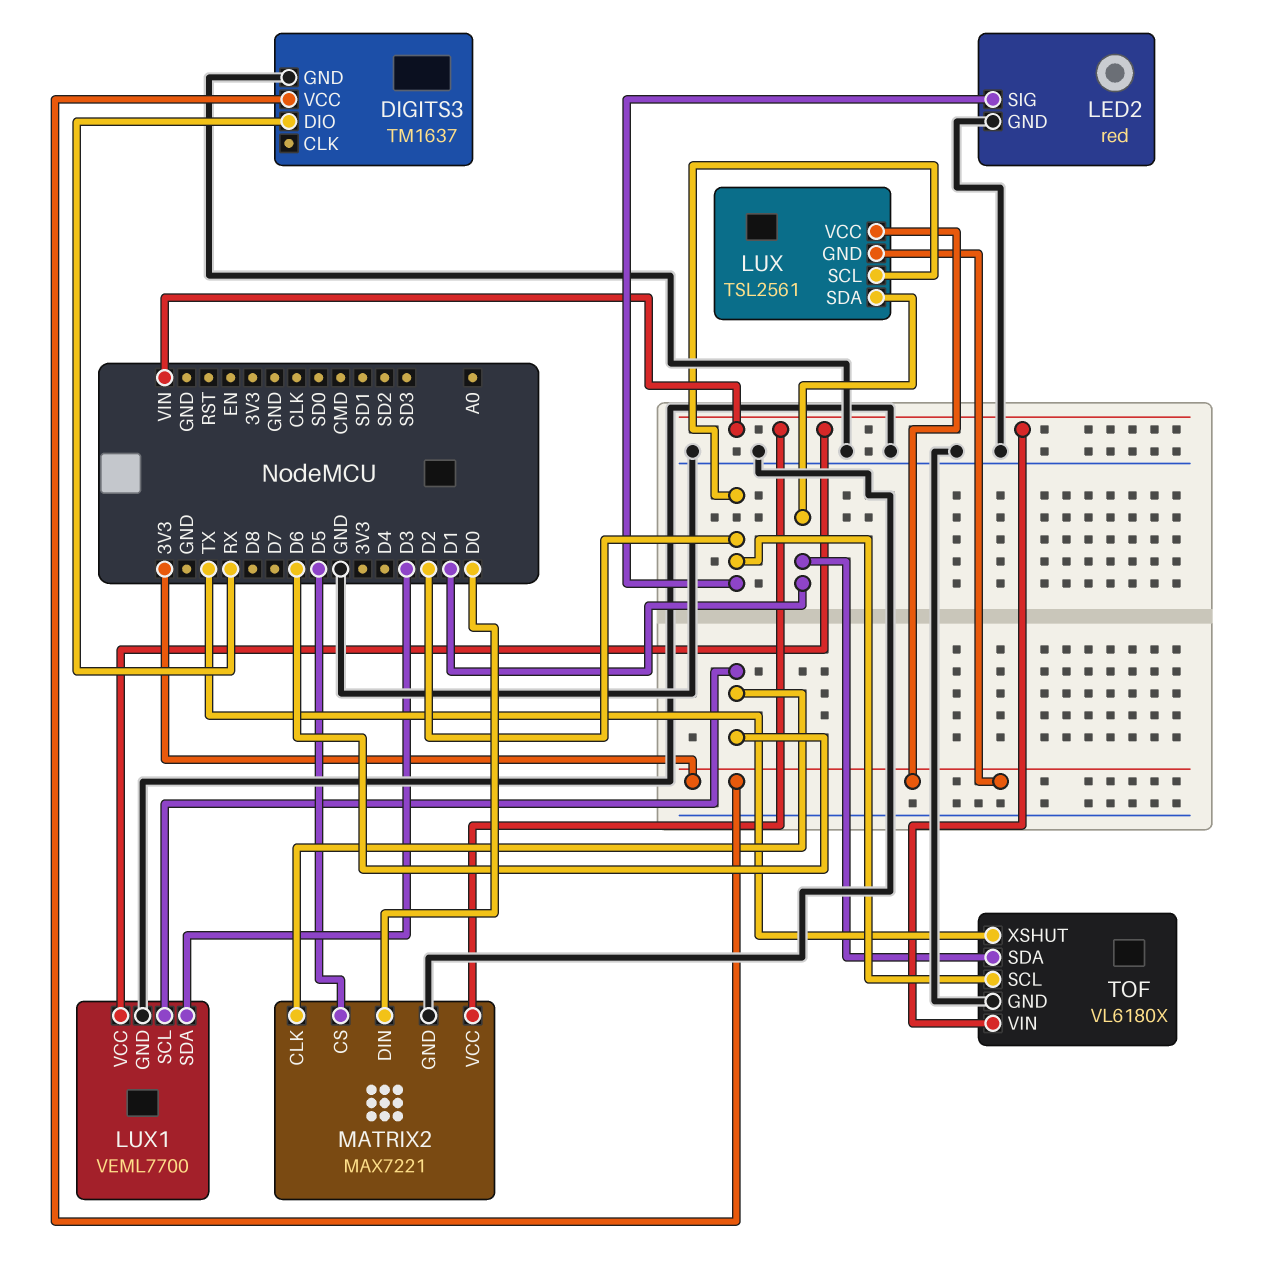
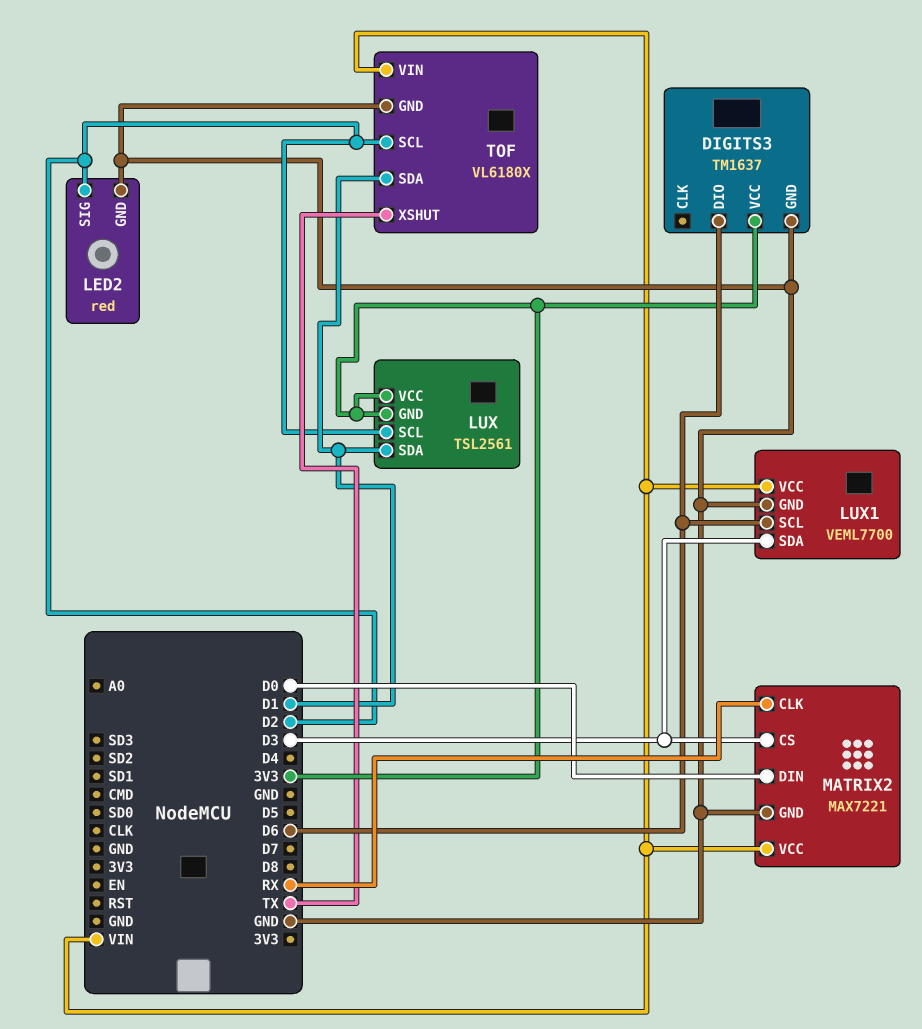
DIGITS3 pin DIO: RX -> D6
MATRIX2 pin CLK: D6 -> RX
MATRIX2 pin CS: D5 -> D3

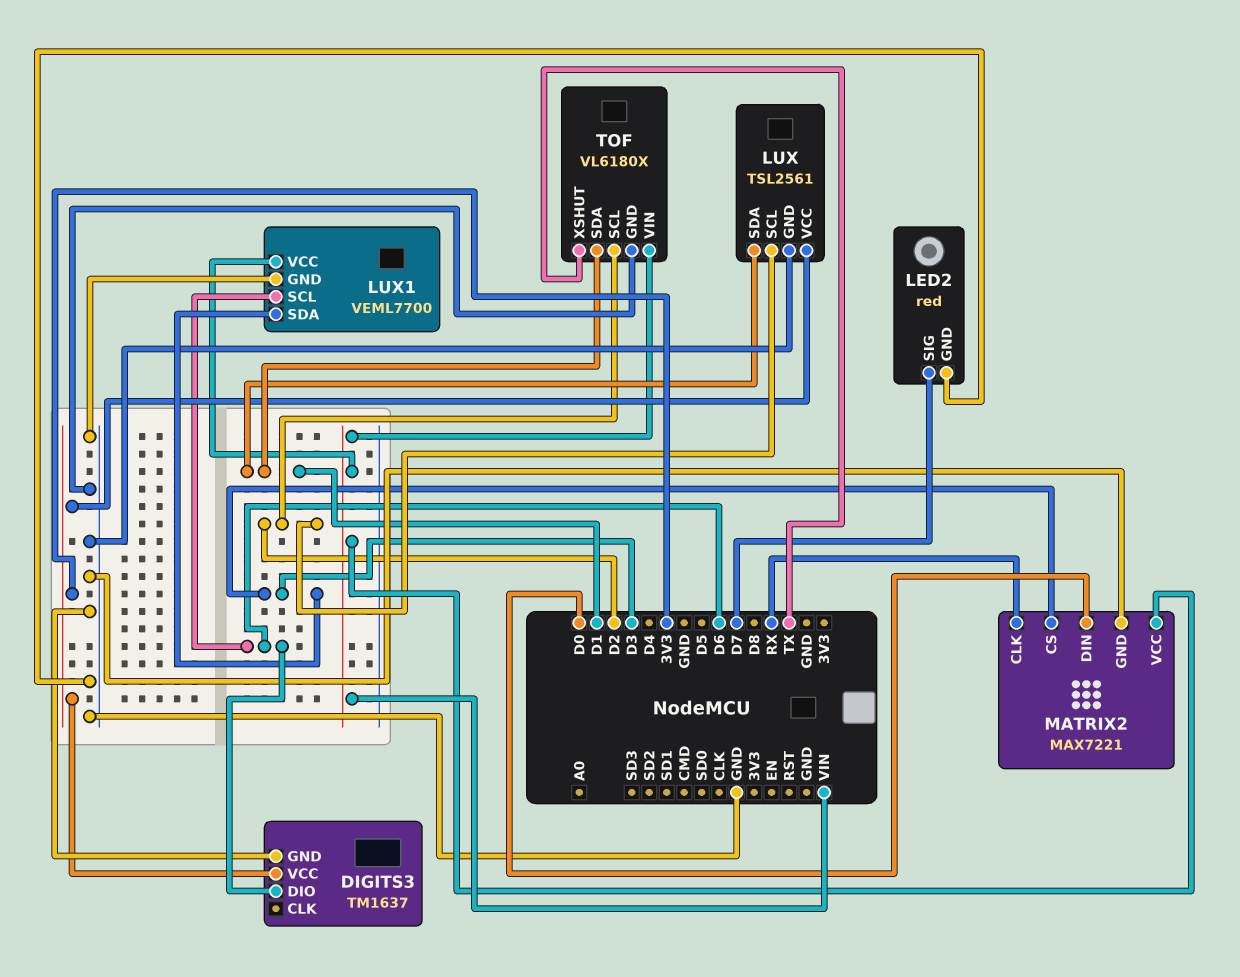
LED2 pin SIG: D2 -> D7
LUX pin GND: 3V3 -> GND

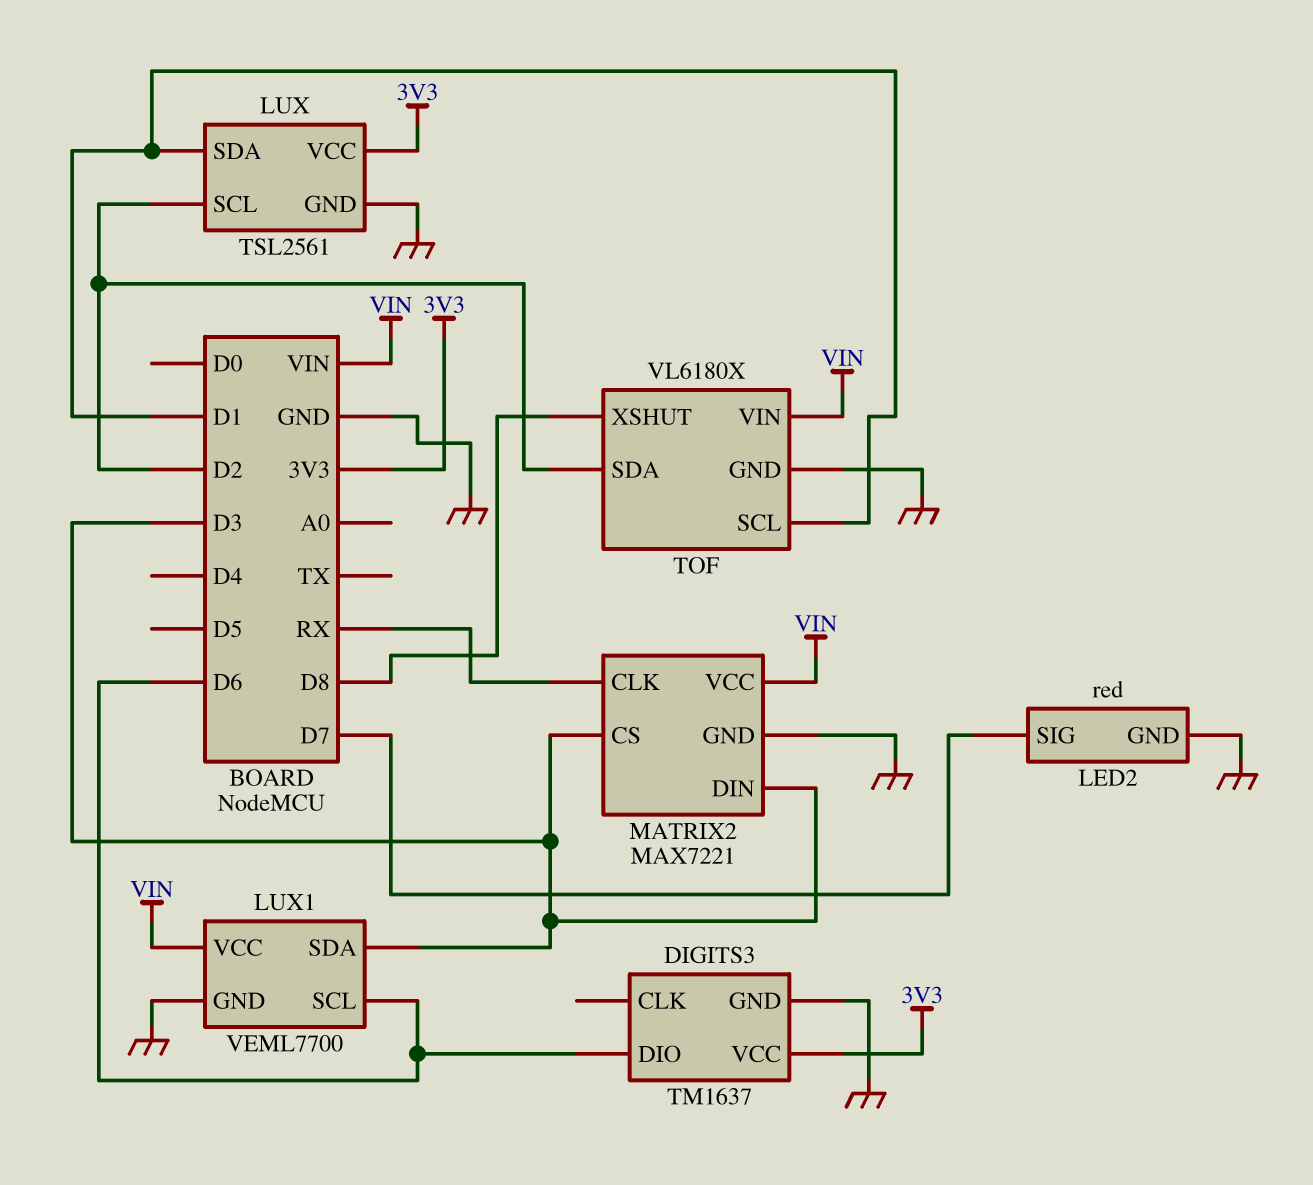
MATRIX2 pin DIN: D0 -> D3
TOF pin SCL: D2 -> D1
TOF pin SDA: D1 -> D2
TOF pin XSHUT: TX -> D8

